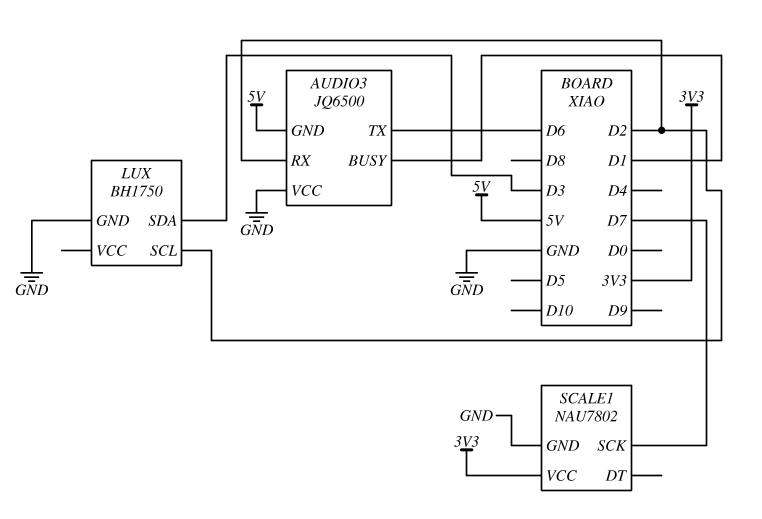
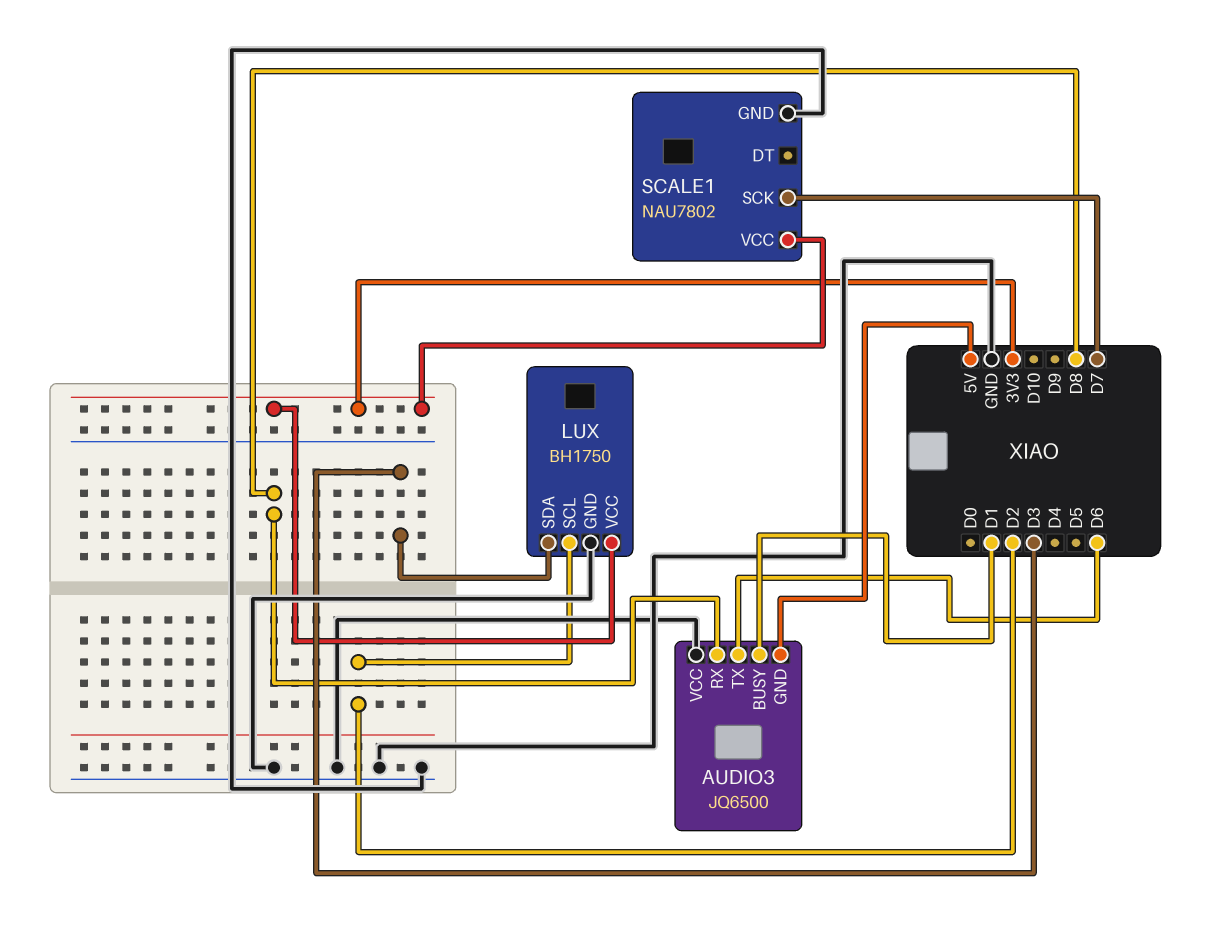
AUDIO3 pin RX: D2 -> D8
LUX pin VCC: none -> 3V3

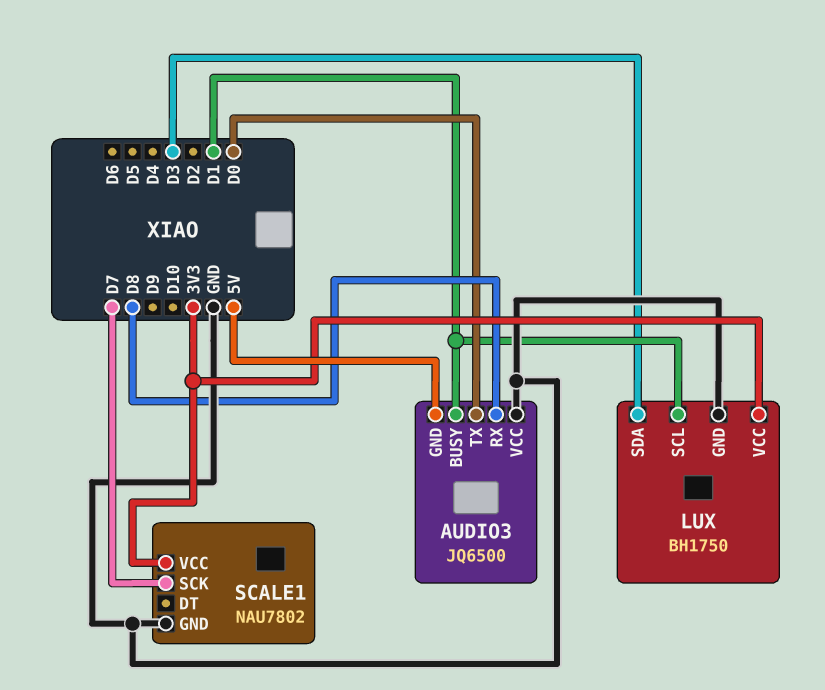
AUDIO3 pin TX: D6 -> D0
LUX pin SCL: D2 -> D1

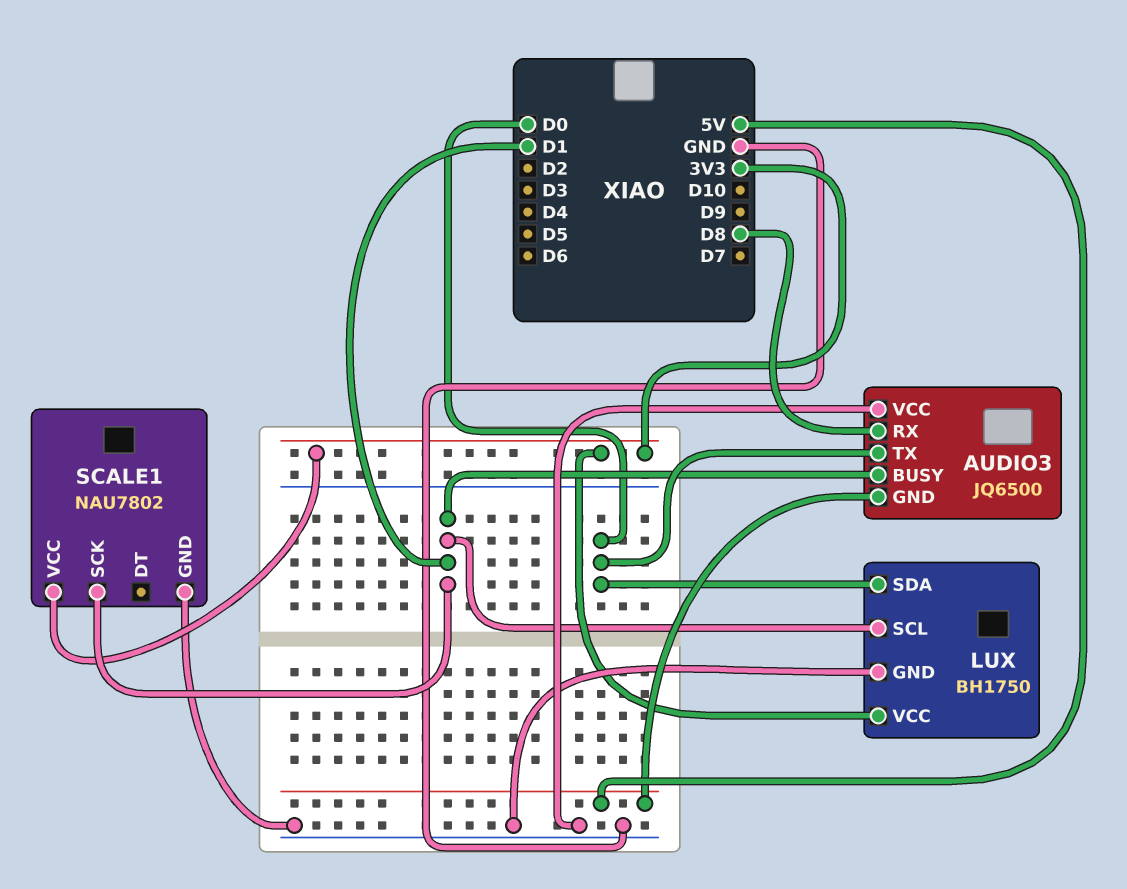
LUX pin SDA: D3 -> D0
SCALE1 pin SCK: D7 -> D1

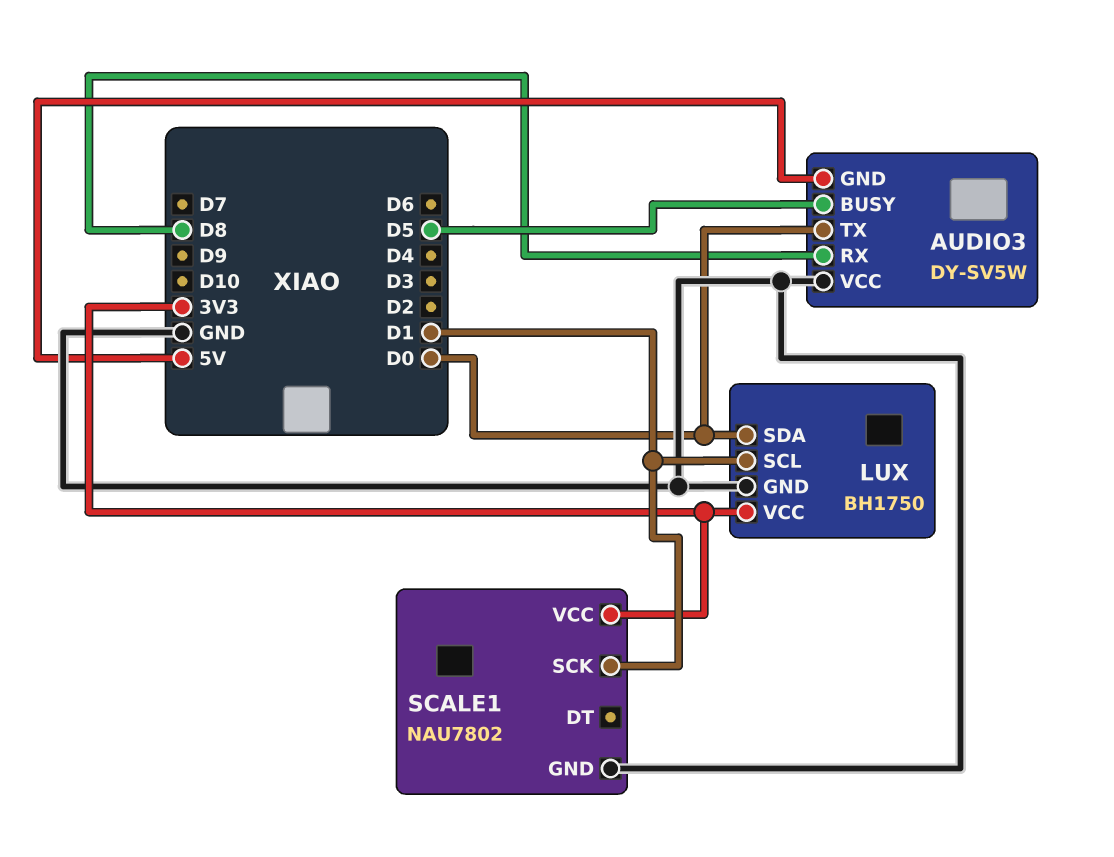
AUDIO3: JQ6500 -> DY-SV5W
AUDIO3 pin BUSY: D1 -> D5

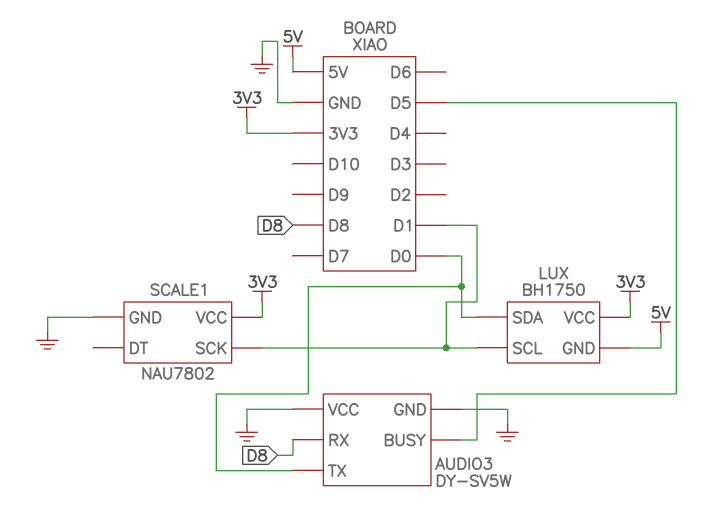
AUDIO3 pin GND: 5V -> GND
LUX pin GND: GND -> 5V

